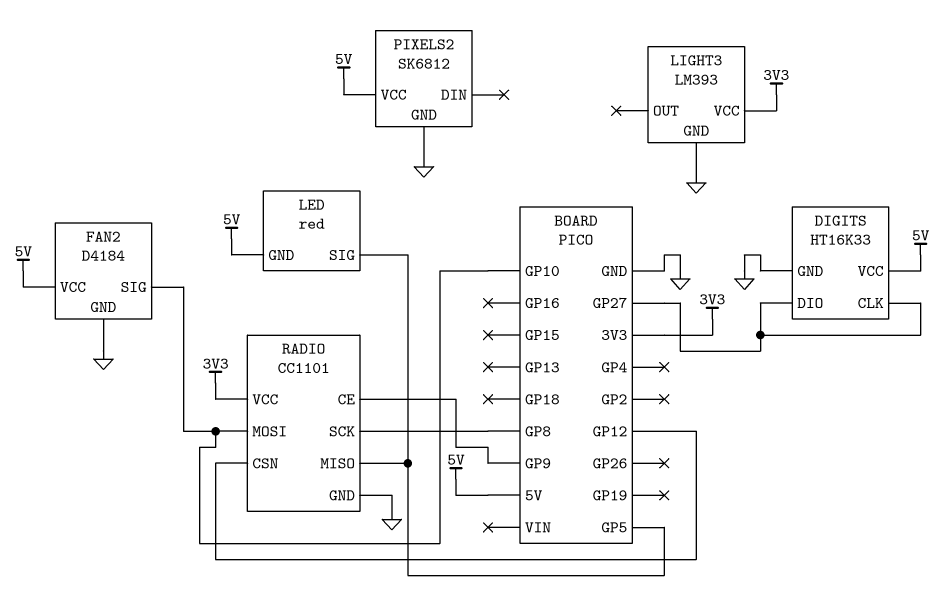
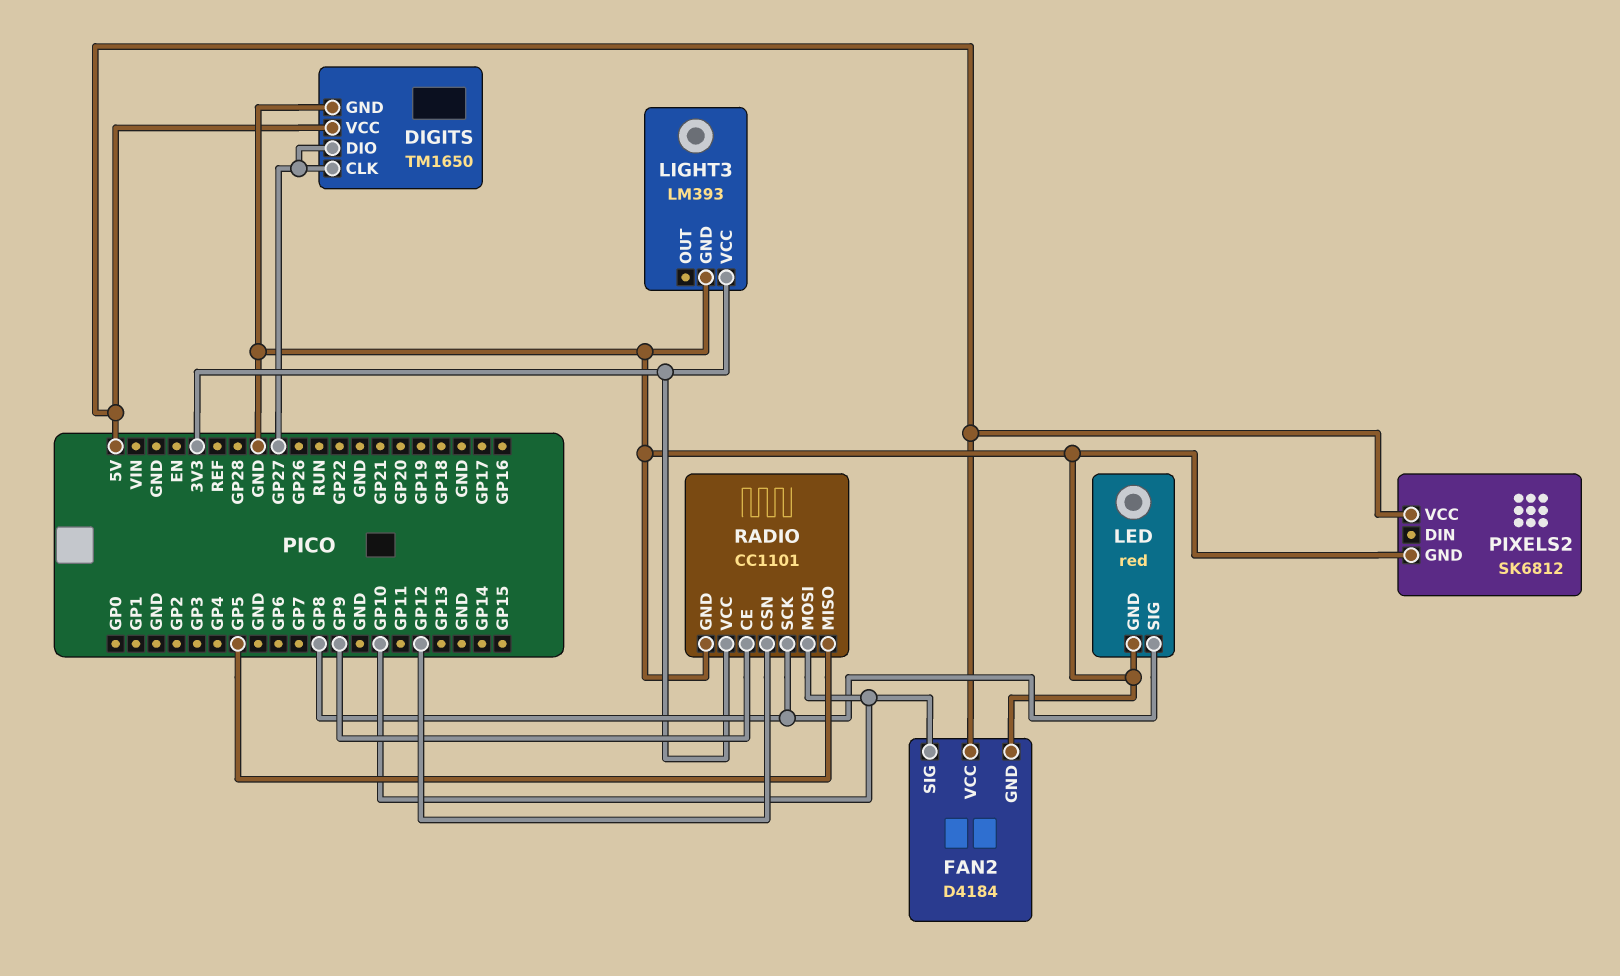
DIGITS: HT16K33 -> TM1650
LED pin GND: 5V -> GND
LED pin SIG: GP5 -> GP8

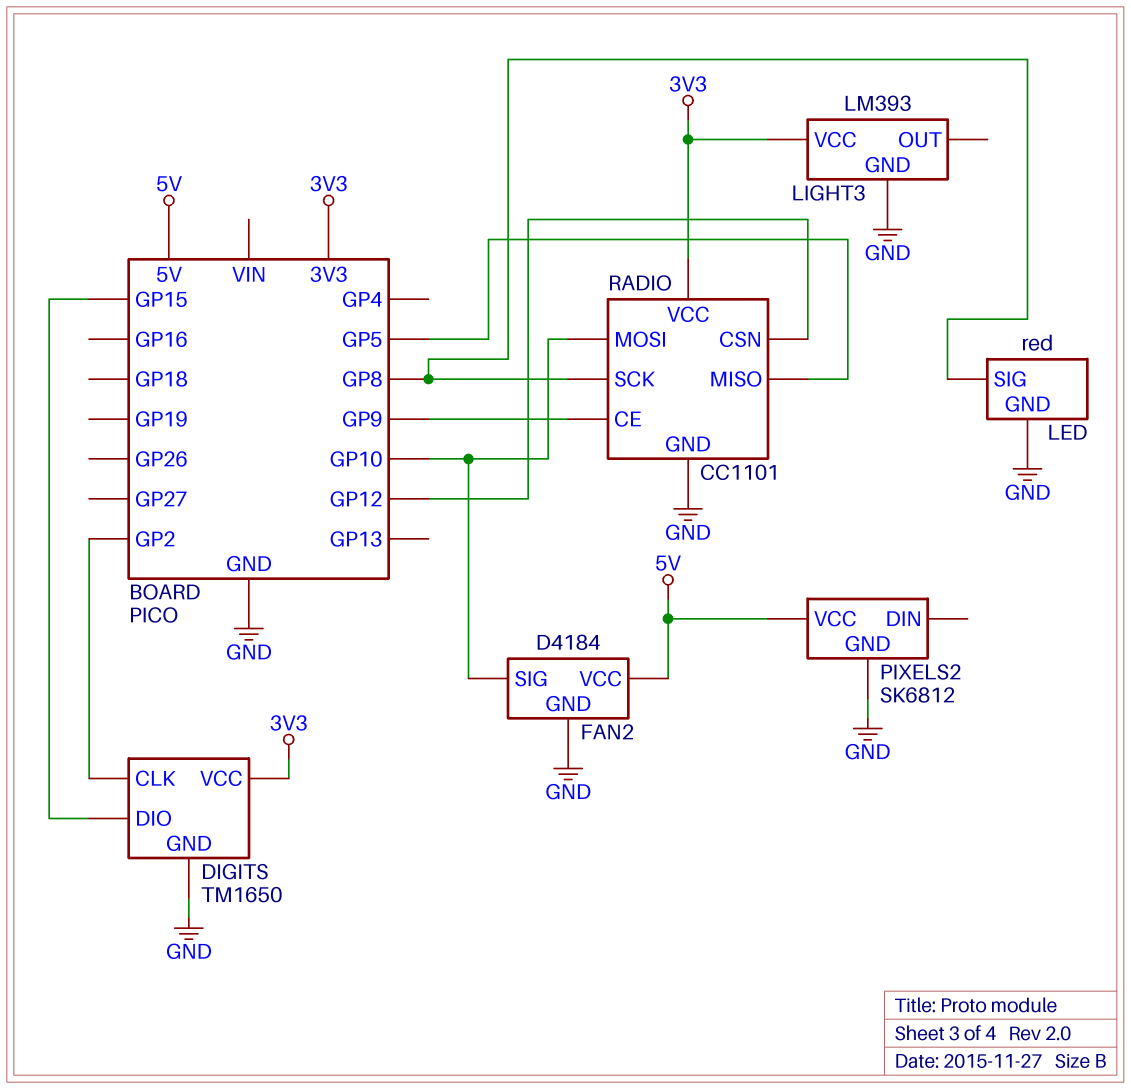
DIGITS pin CLK: GP27 -> GP2
DIGITS pin DIO: GP27 -> GP15
DIGITS pin VCC: 5V -> 3V3

